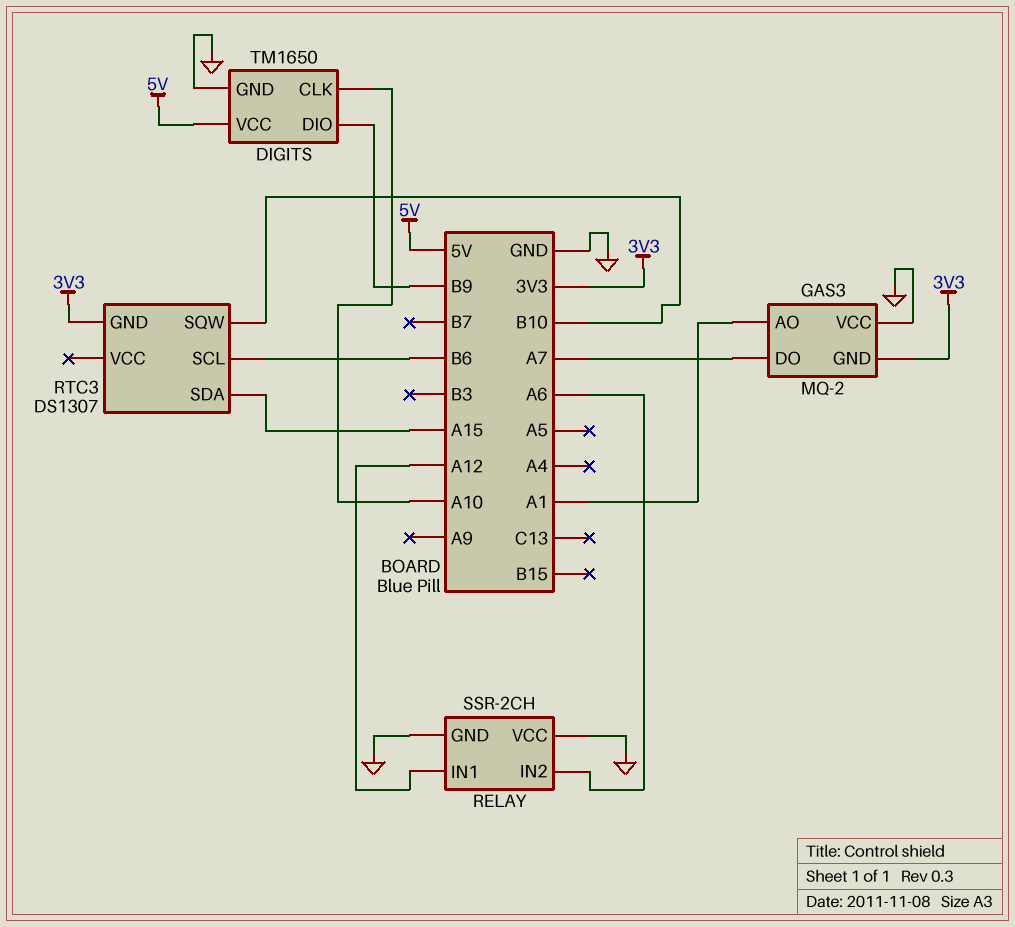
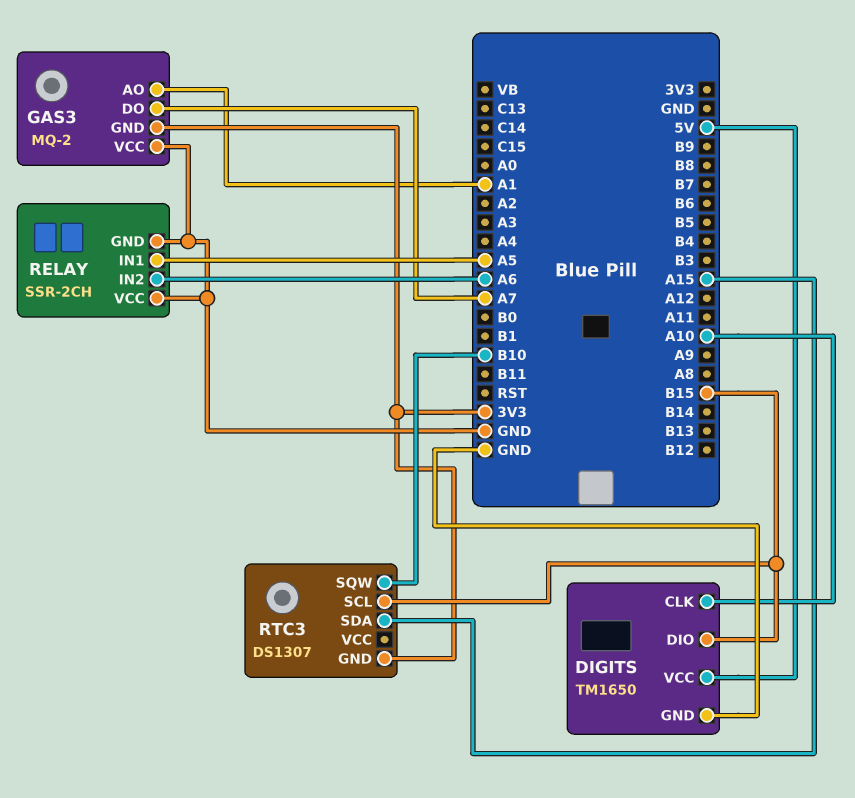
DIGITS pin DIO: B9 -> B15
RELAY pin IN1: A12 -> A5
RTC3 pin SCL: B6 -> B15

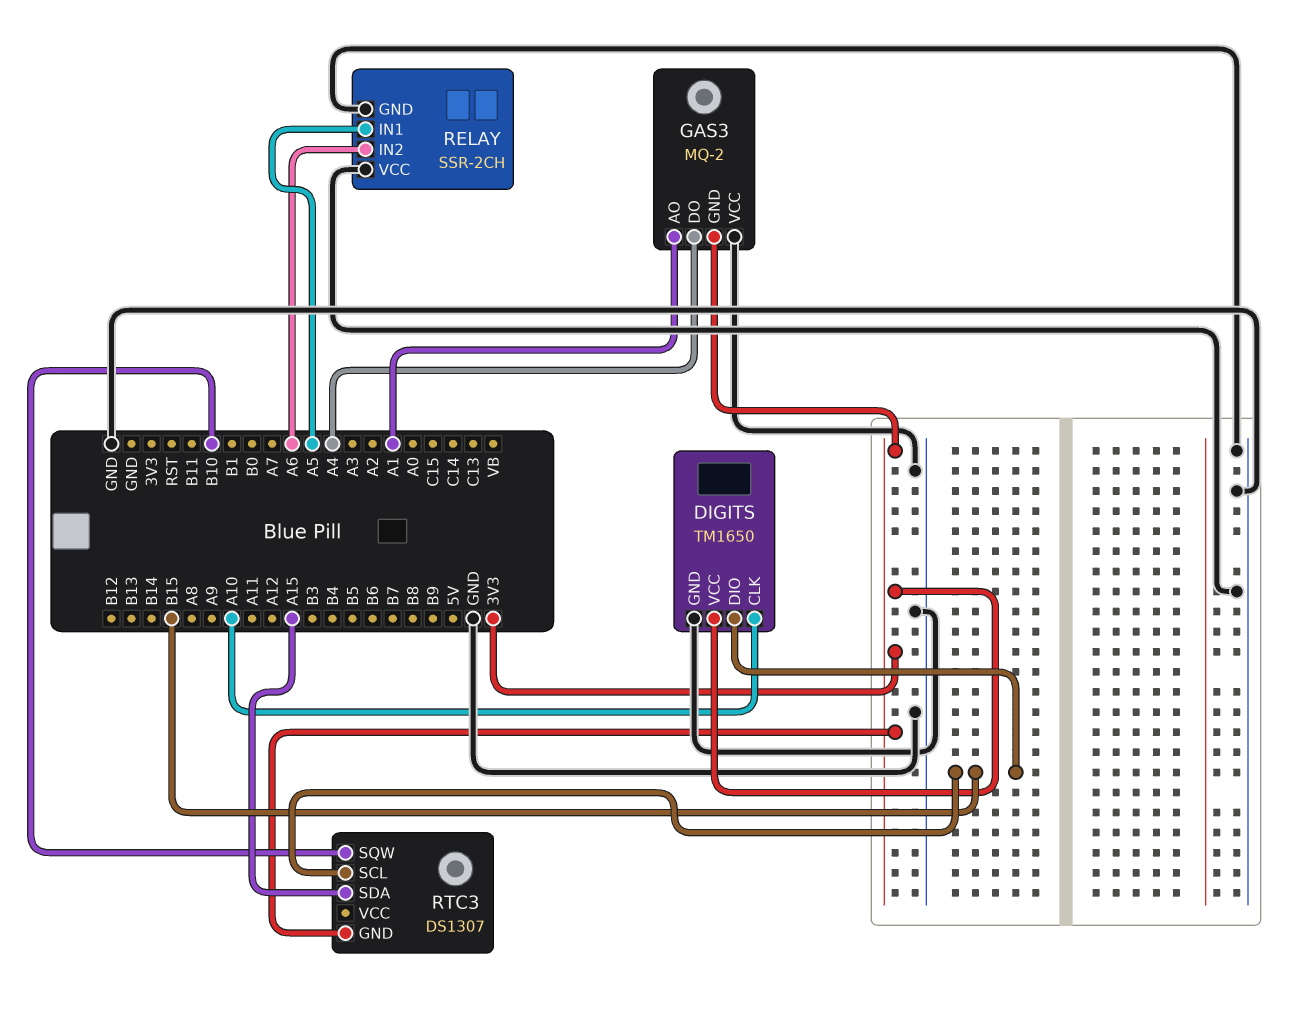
DIGITS pin VCC: 5V -> 3V3
GAS3 pin DO: A7 -> A4

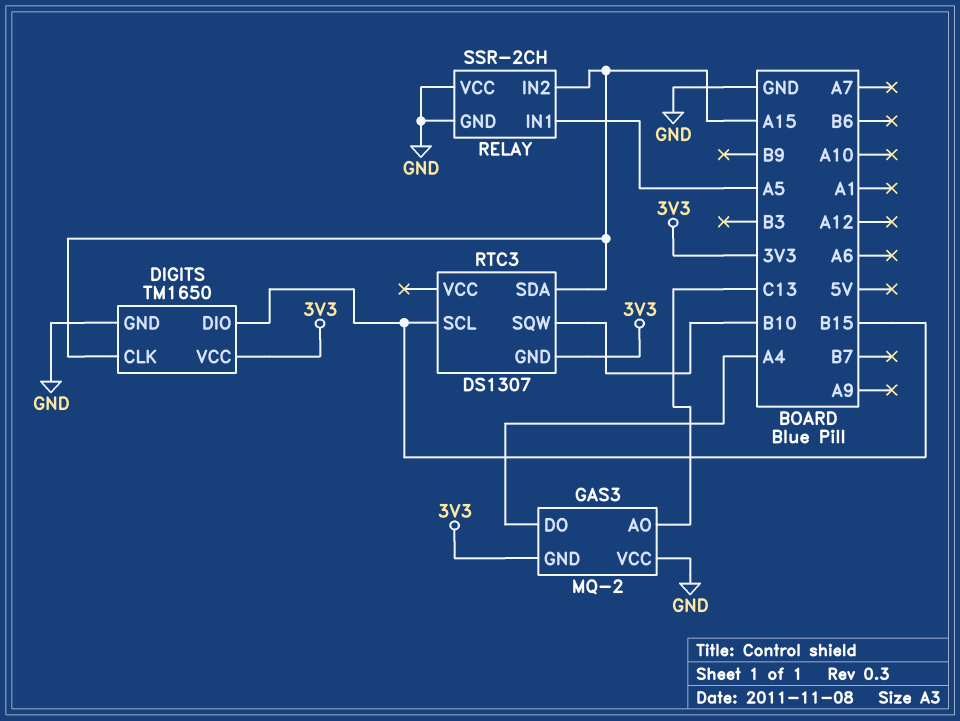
DIGITS pin CLK: A10 -> A15
GAS3 pin AO: A1 -> C13
RELAY pin IN2: A6 -> A15

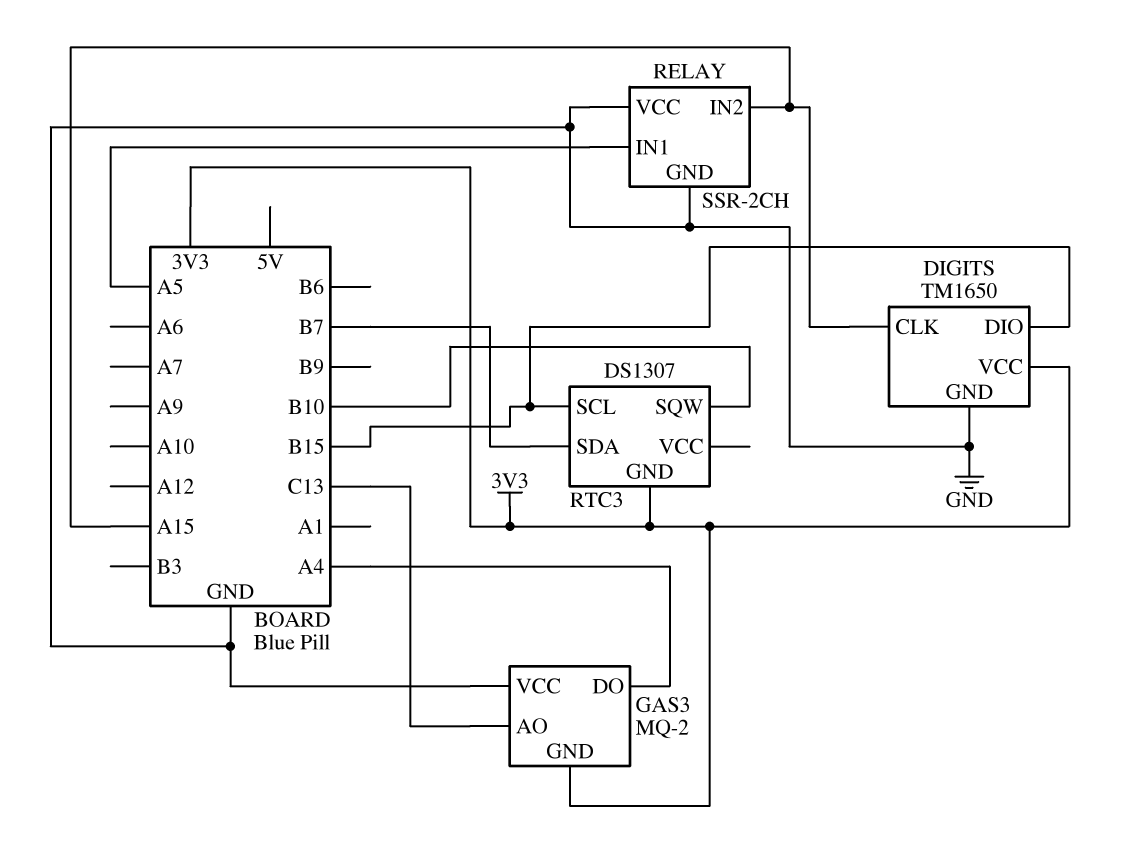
RTC3 pin SDA: A15 -> B7

